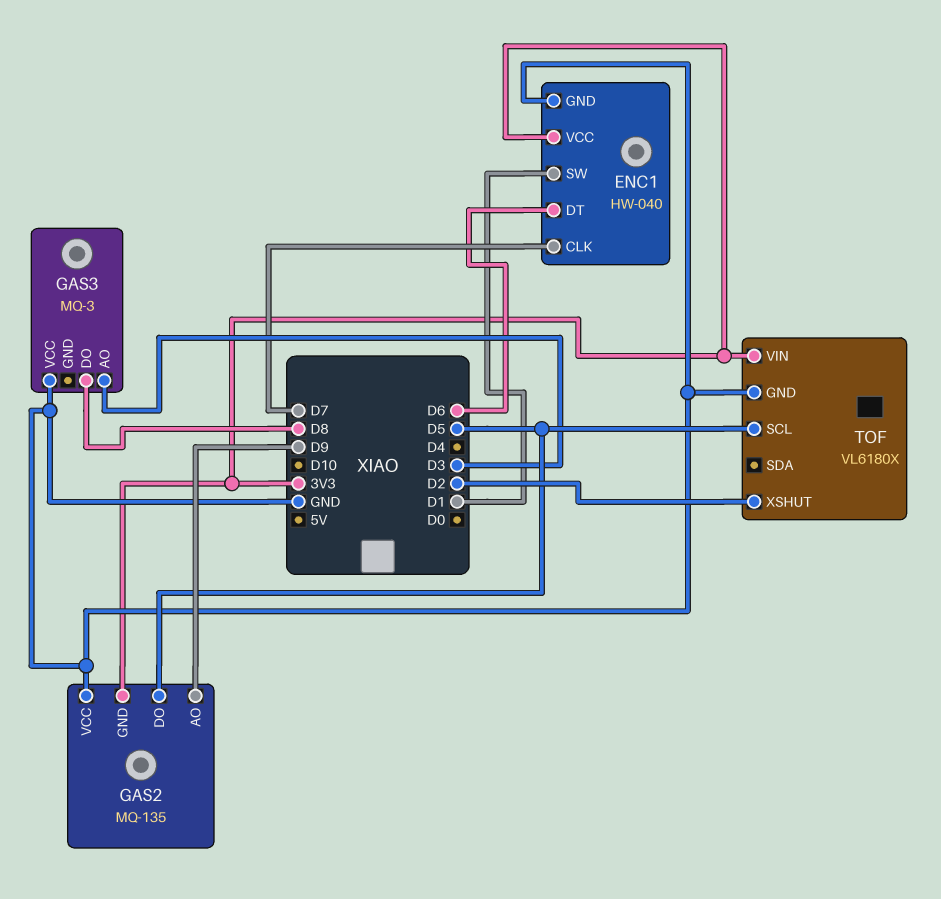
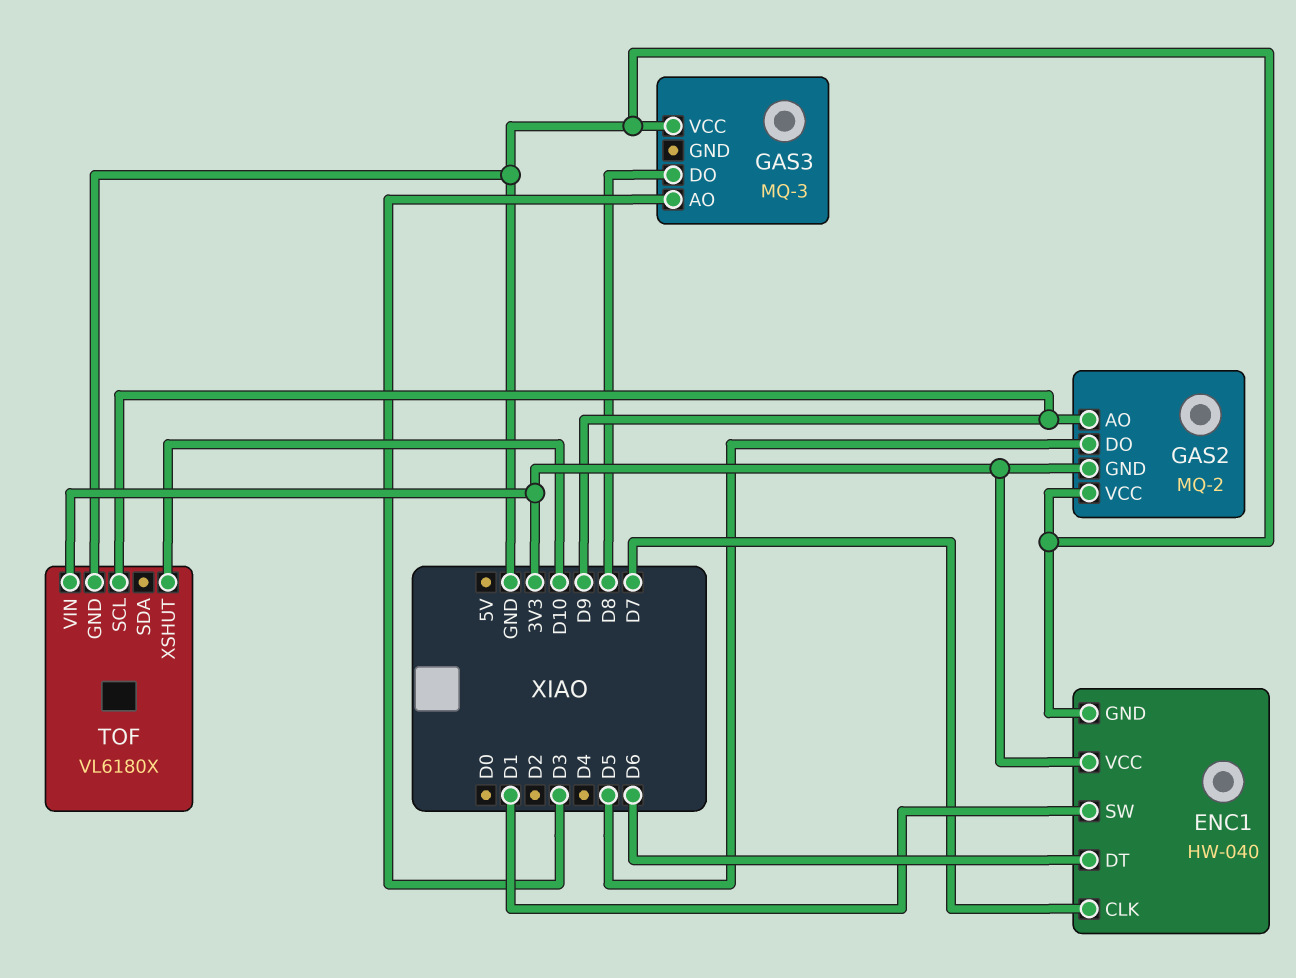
GAS2: MQ-135 -> MQ-2
TOF pin SCL: D5 -> D9
TOF pin XSHUT: D2 -> D10

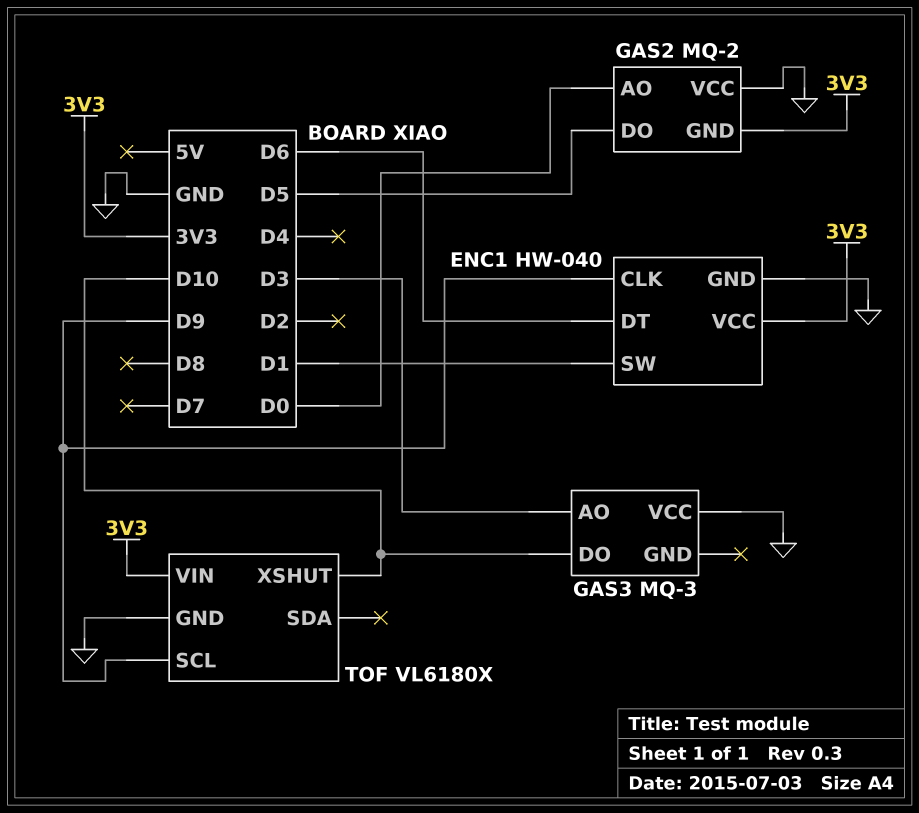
ENC1 pin CLK: D7 -> D9
GAS2 pin AO: D9 -> D0
GAS3 pin DO: D8 -> D10

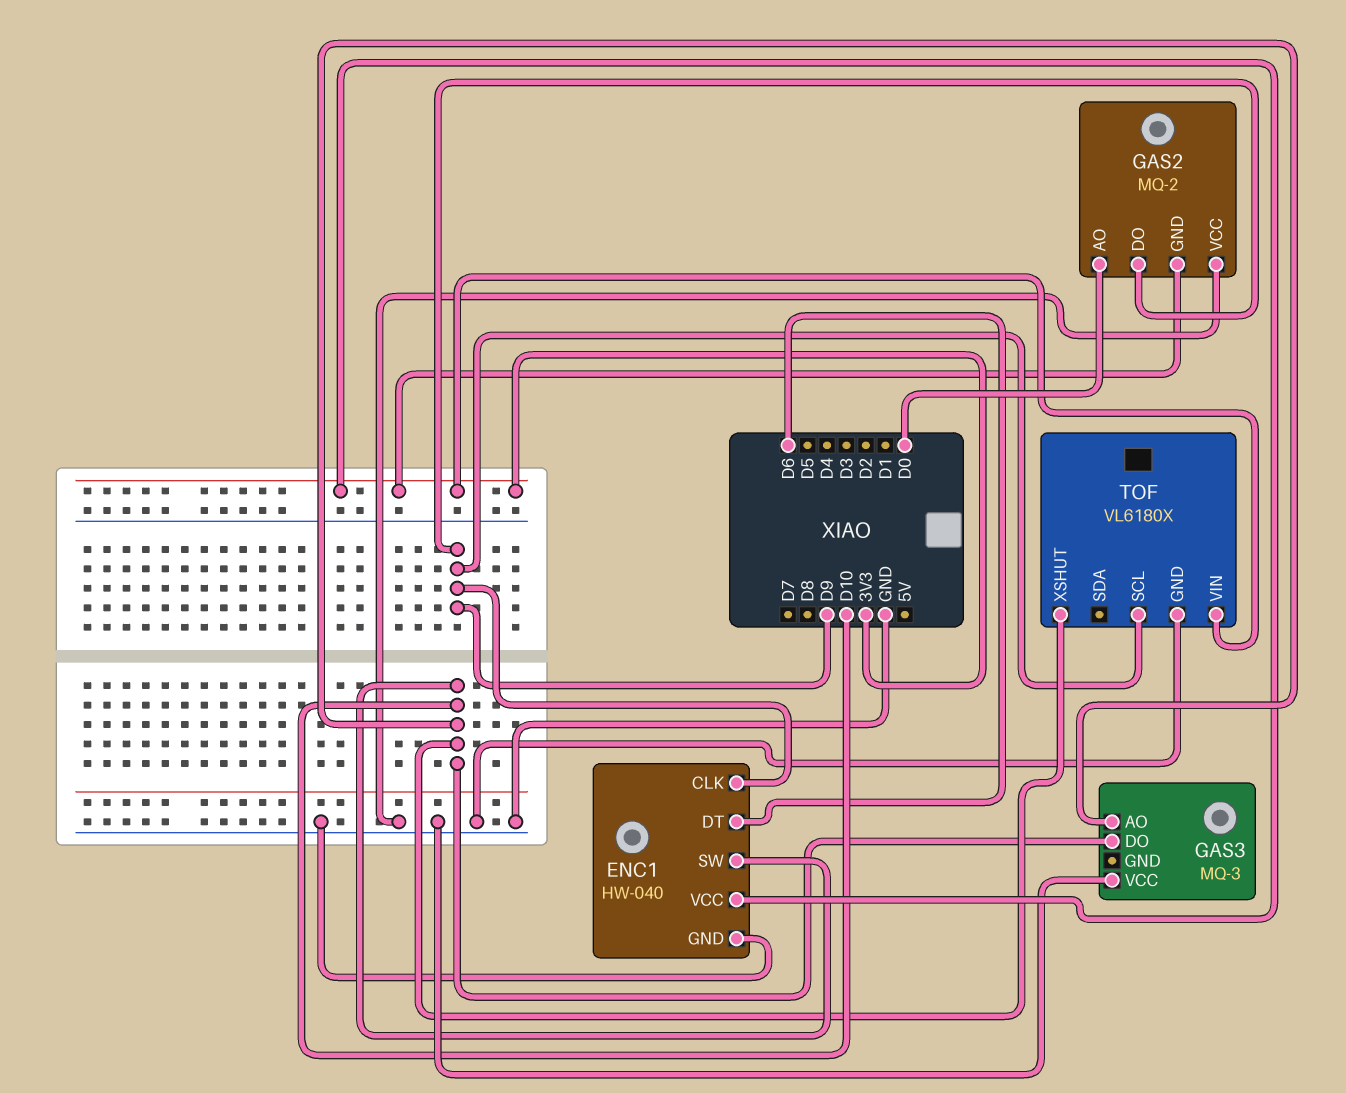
ENC1 pin SW: D1 -> D10
GAS2 pin DO: D5 -> D9
GAS3 pin AO: D3 -> D10

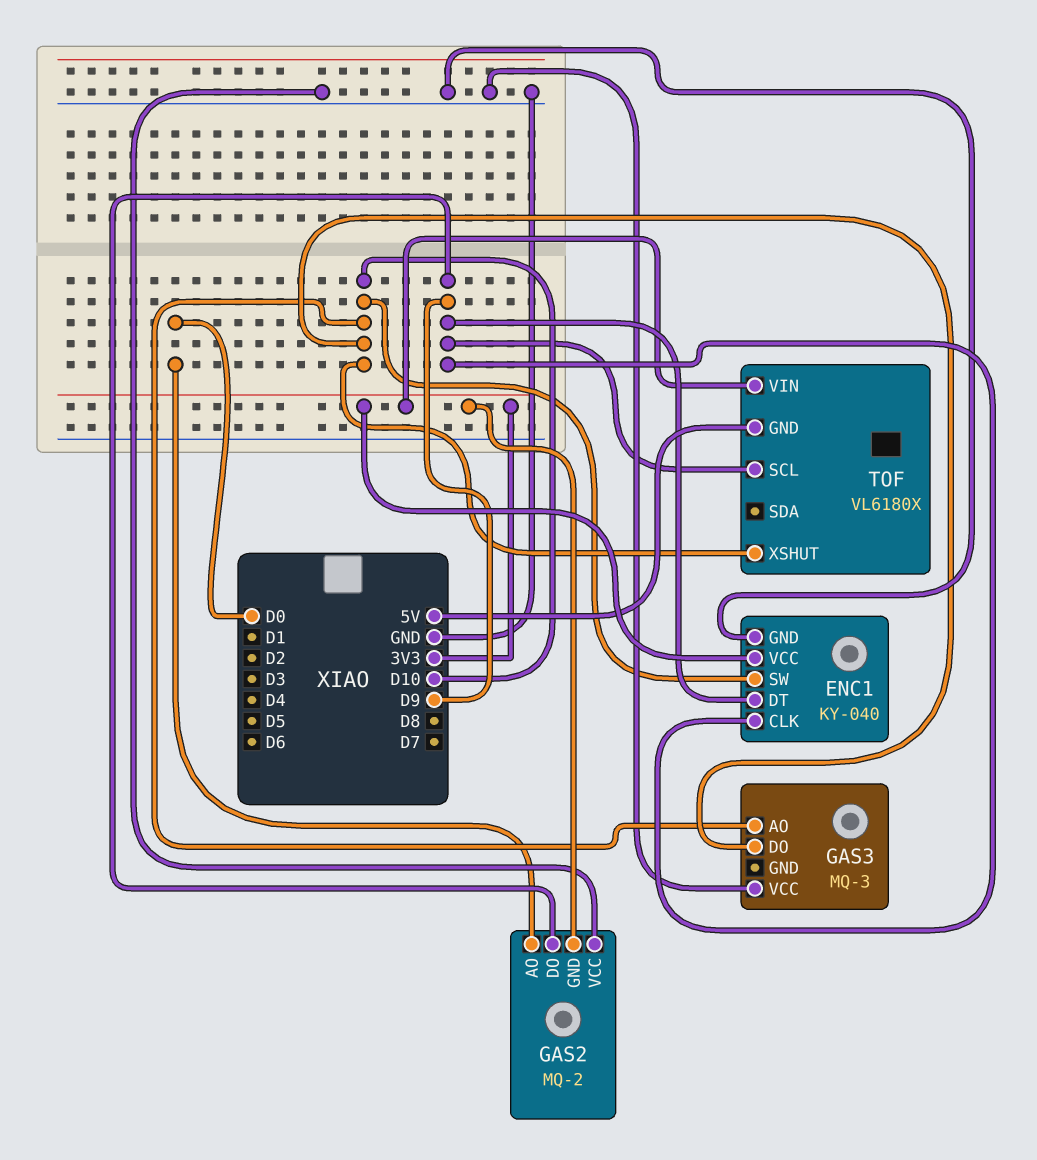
ENC1: HW-040 -> KY-040
ENC1 pin DT: D6 -> D9
TOF pin GND: GND -> 5V

